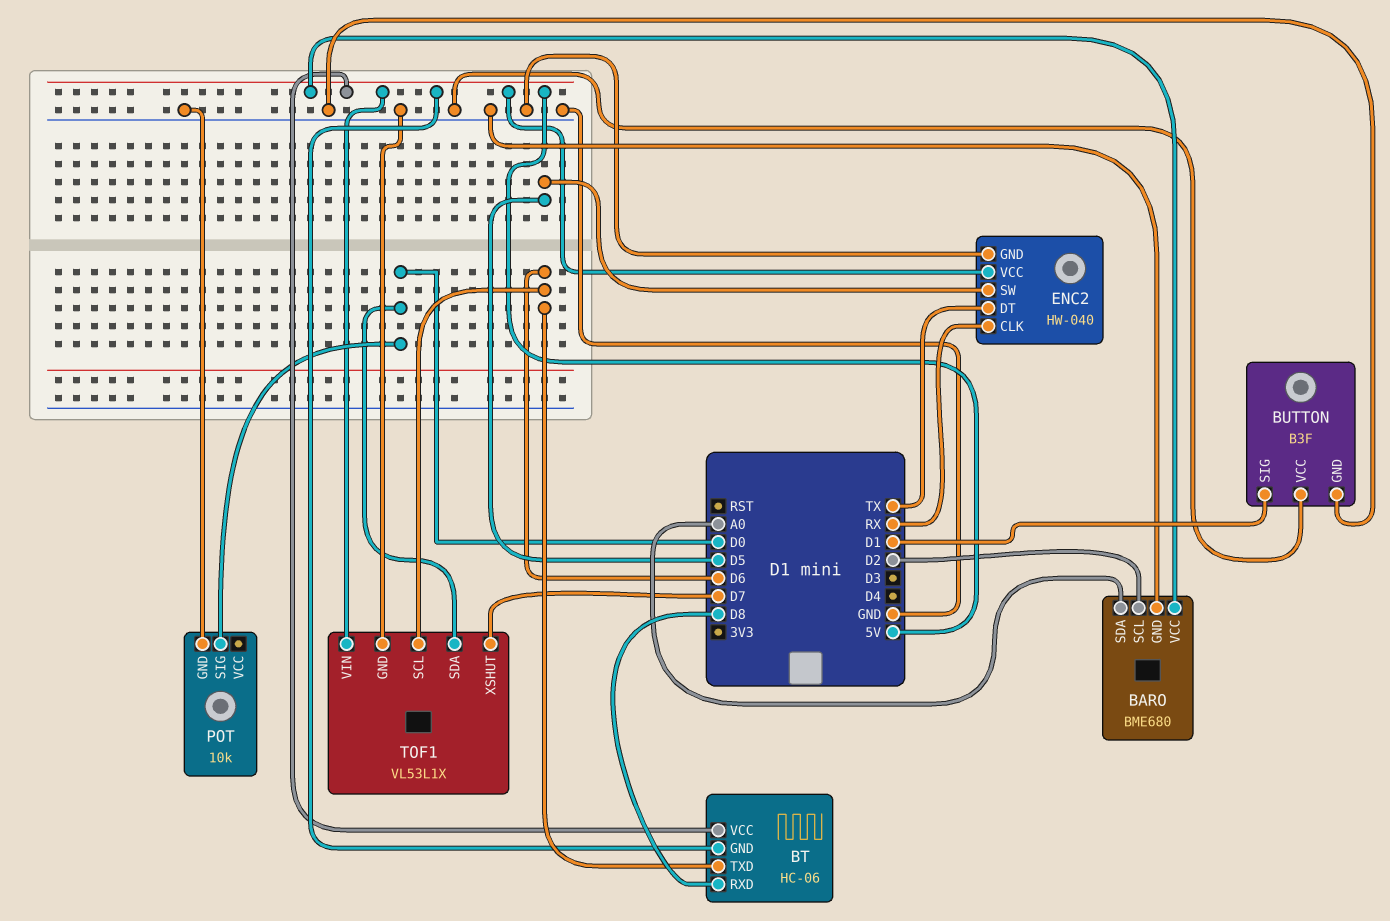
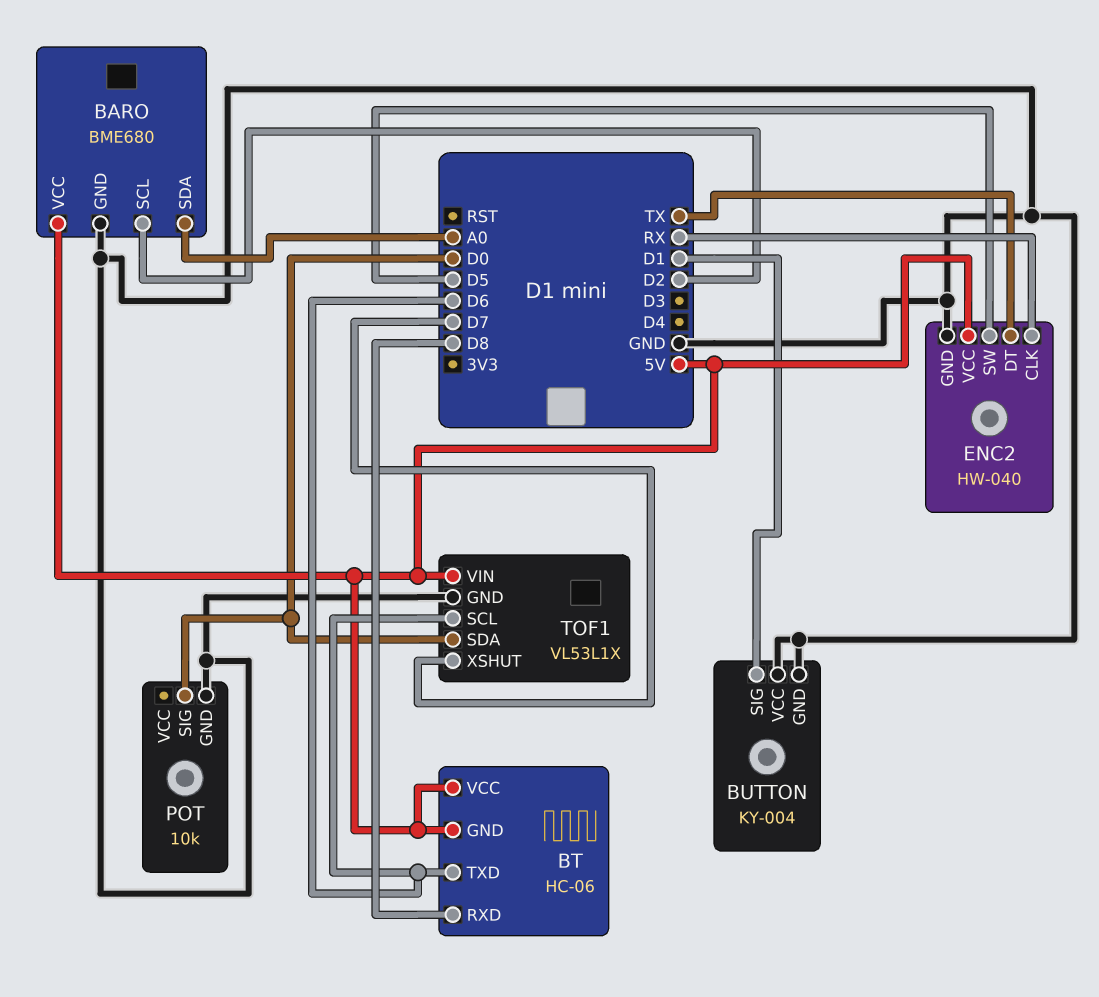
BUTTON: B3F -> KY-004

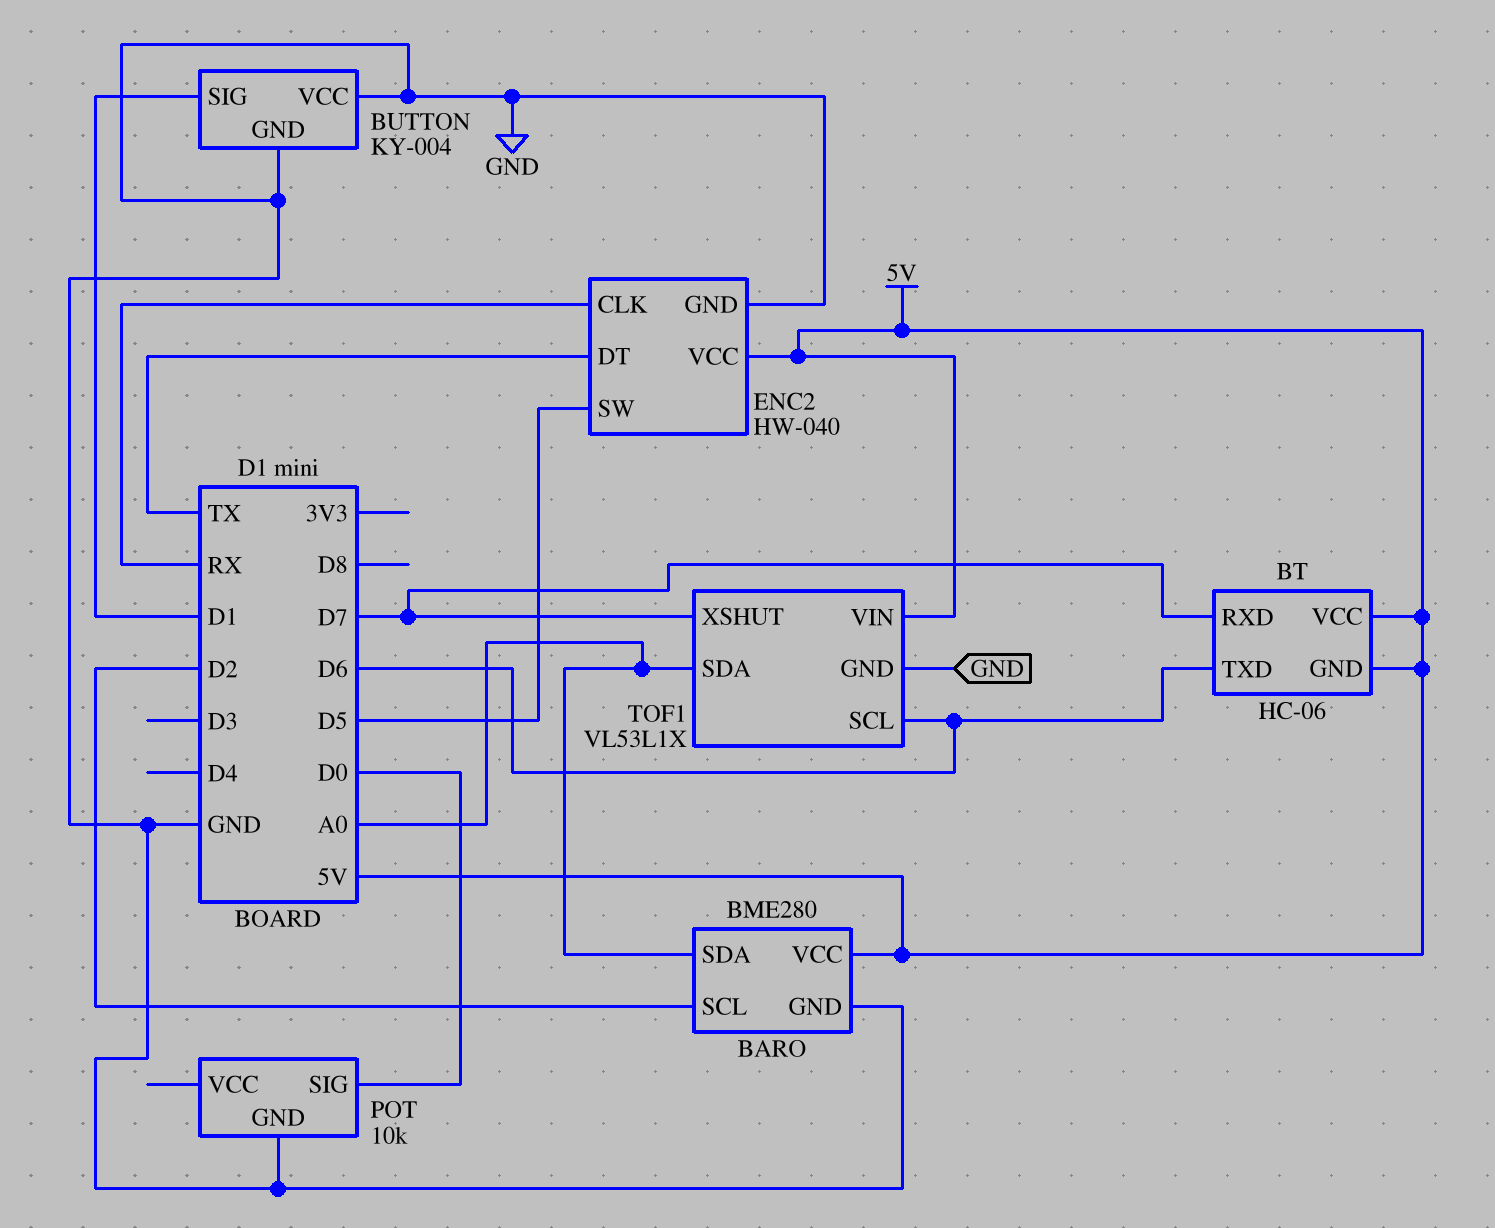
BARO: BME680 -> BME280
BT pin RXD: D8 -> D7
TOF1 pin SDA: D0 -> A0

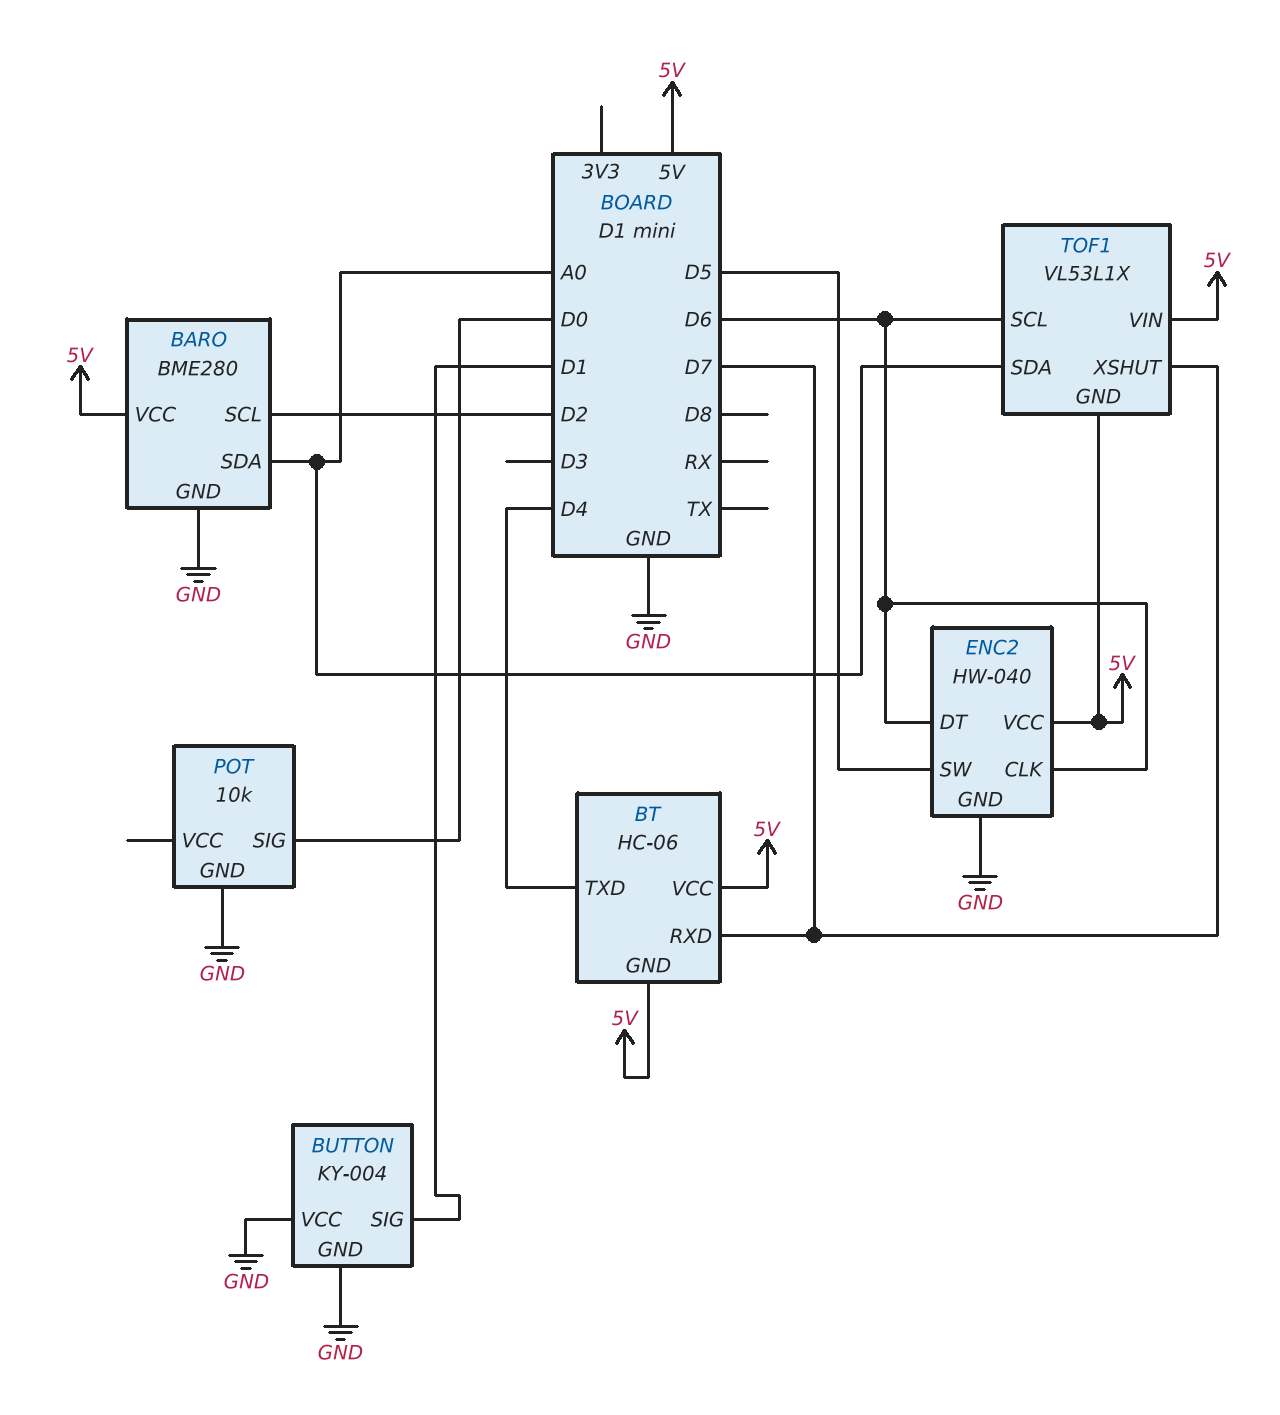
BT pin TXD: D6 -> D4
ENC2 pin CLK: RX -> D6
ENC2 pin DT: TX -> D6
TOF1 pin GND: GND -> 5V

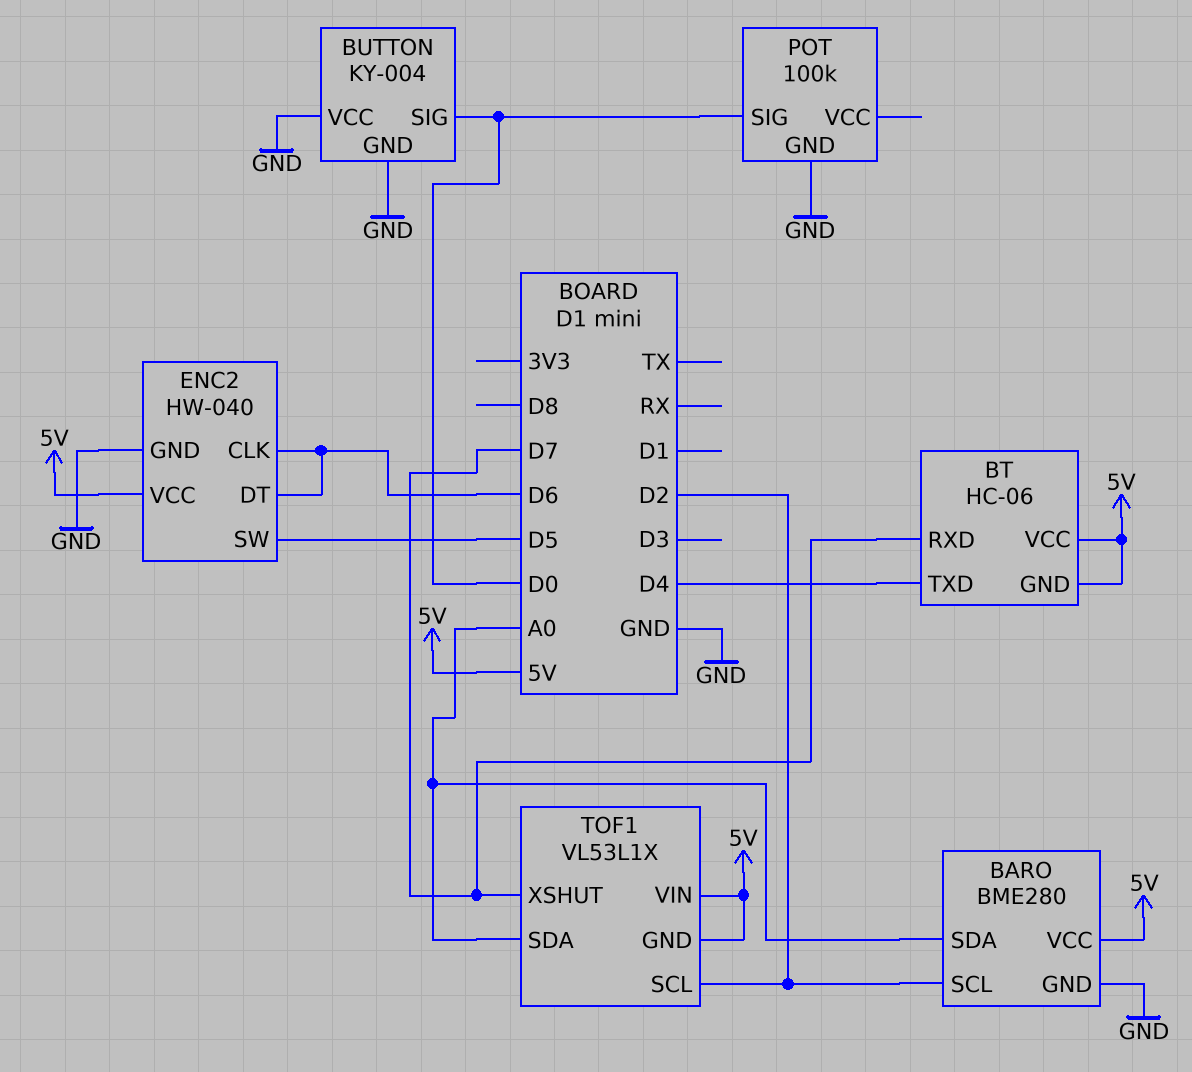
BUTTON pin SIG: D1 -> D0
POT: 10k -> 100k
TOF1 pin SCL: D6 -> D2

